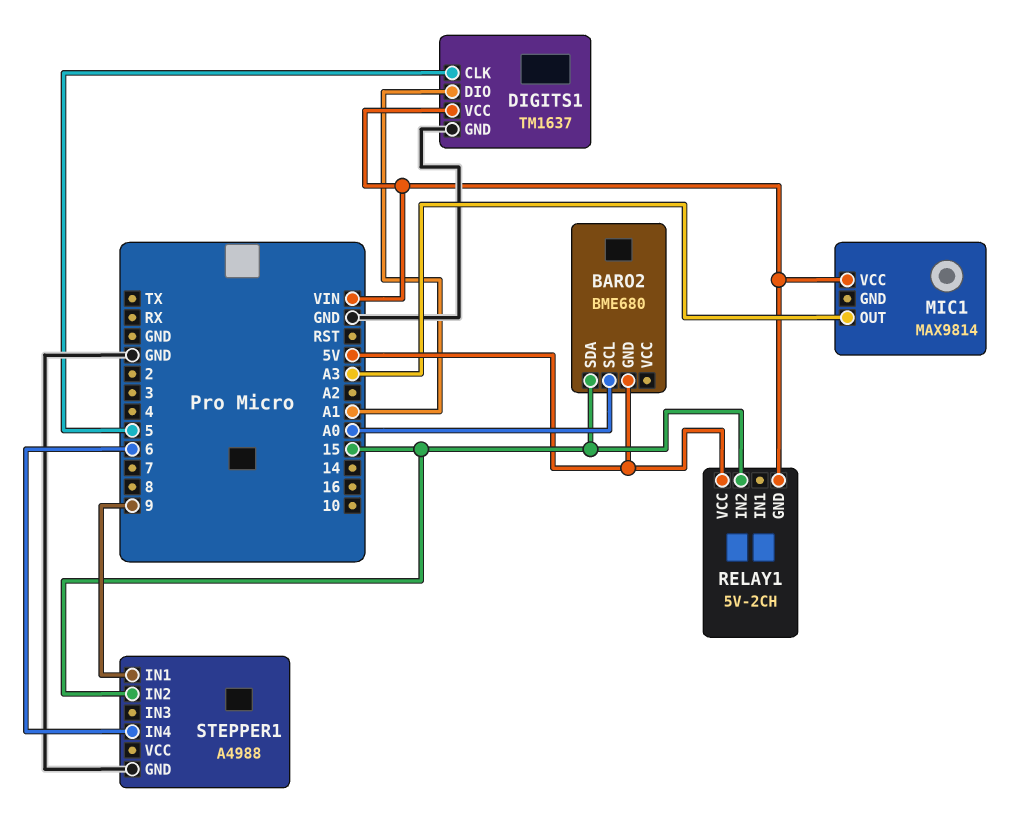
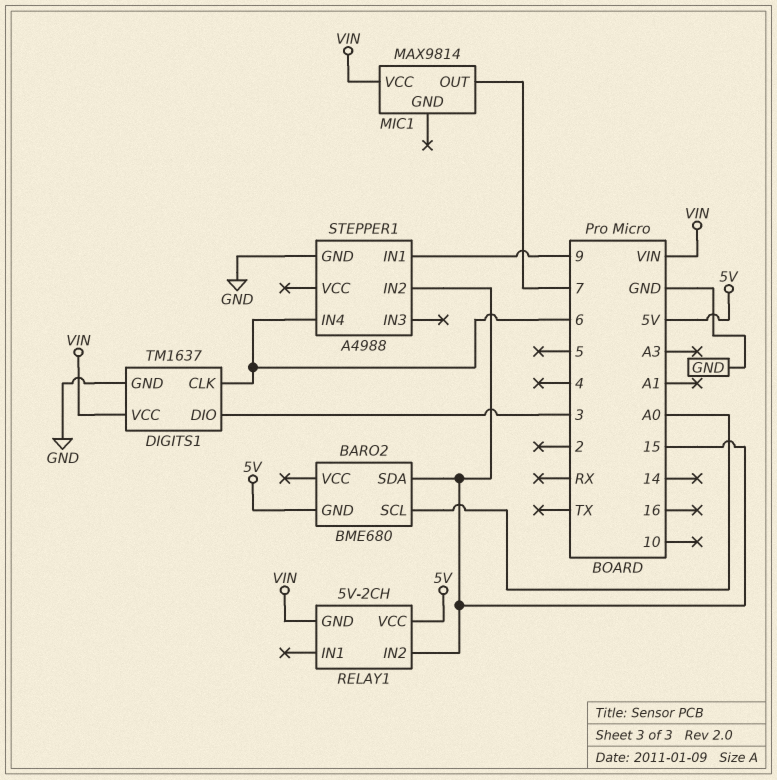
DIGITS1 pin CLK: 5 -> 6
DIGITS1 pin DIO: A1 -> 3
MIC1 pin OUT: A3 -> 7

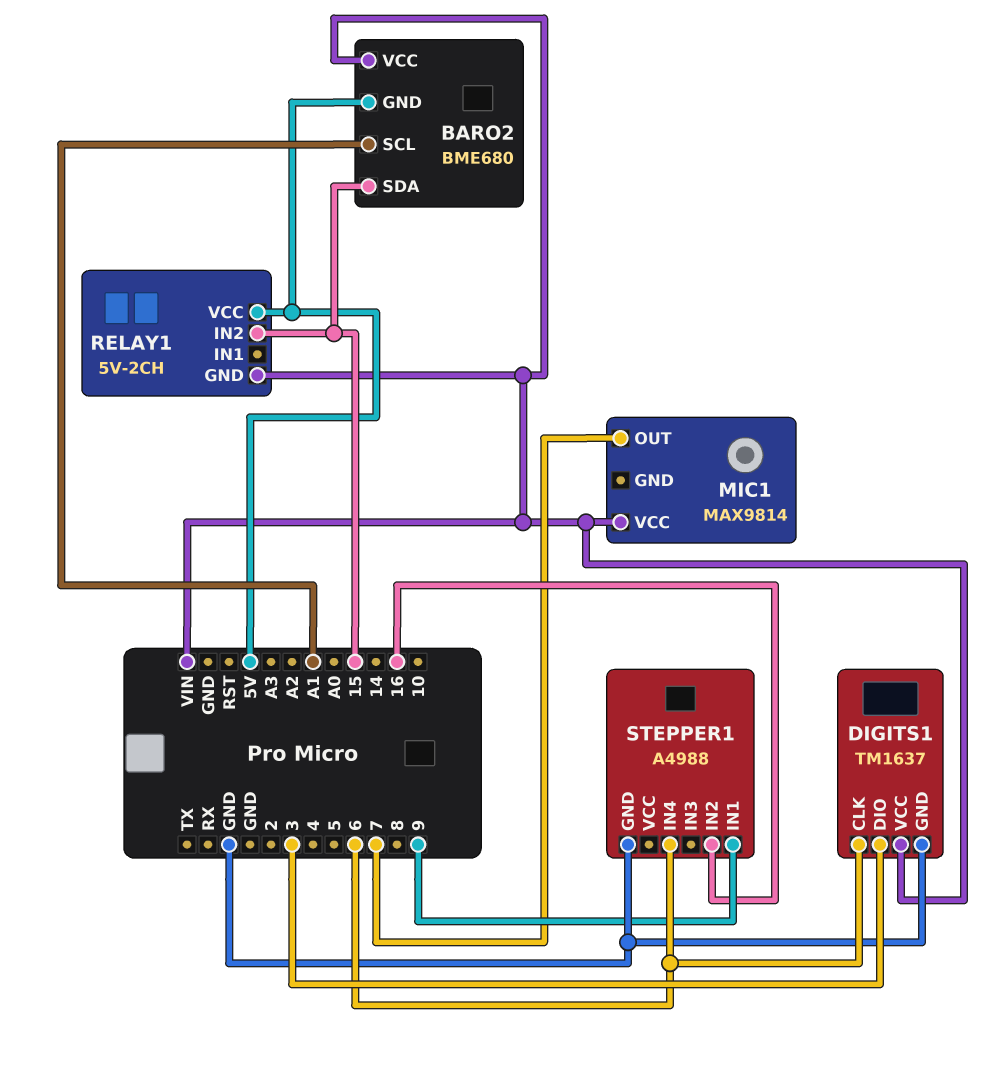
BARO2 pin SCL: A0 -> A1
BARO2 pin VCC: none -> VIN
STEPPER1 pin IN2: 15 -> 16

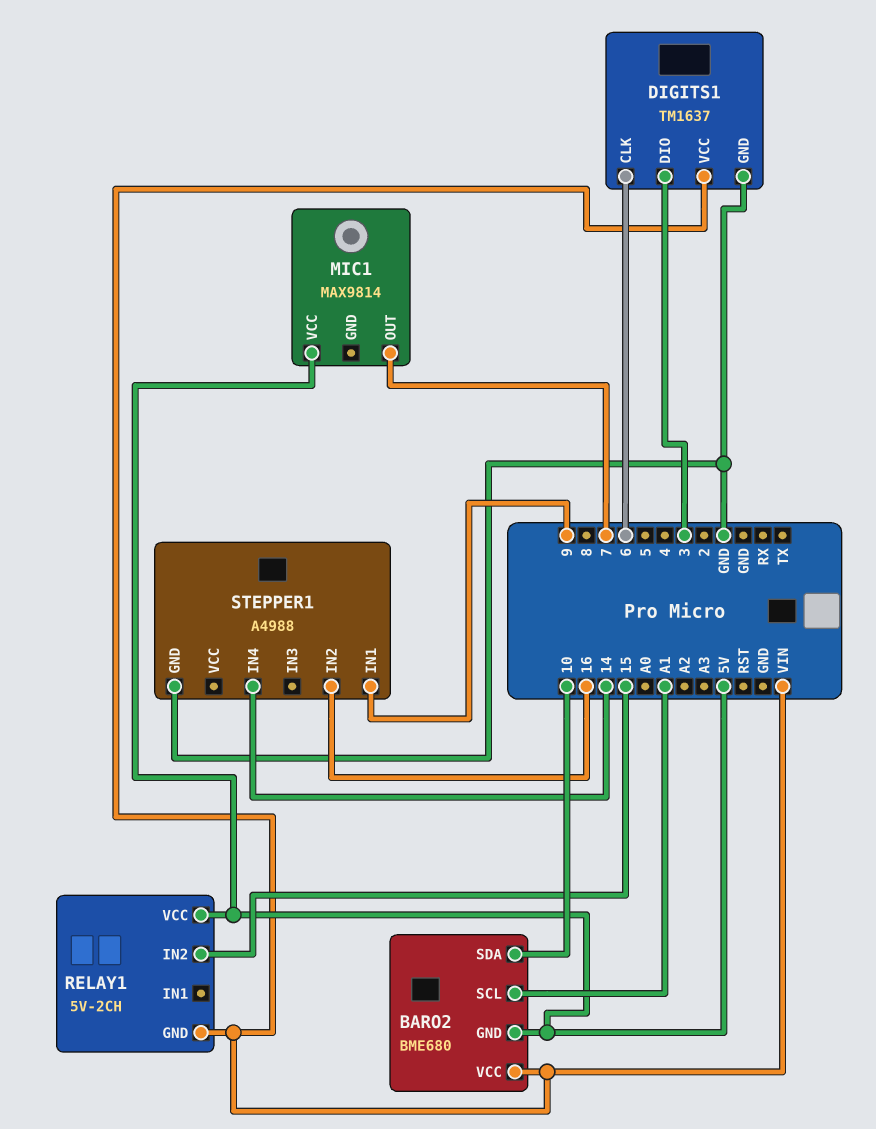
BARO2 pin SDA: 15 -> 10
MIC1 pin VCC: VIN -> 5V
STEPPER1 pin IN4: 6 -> 14

